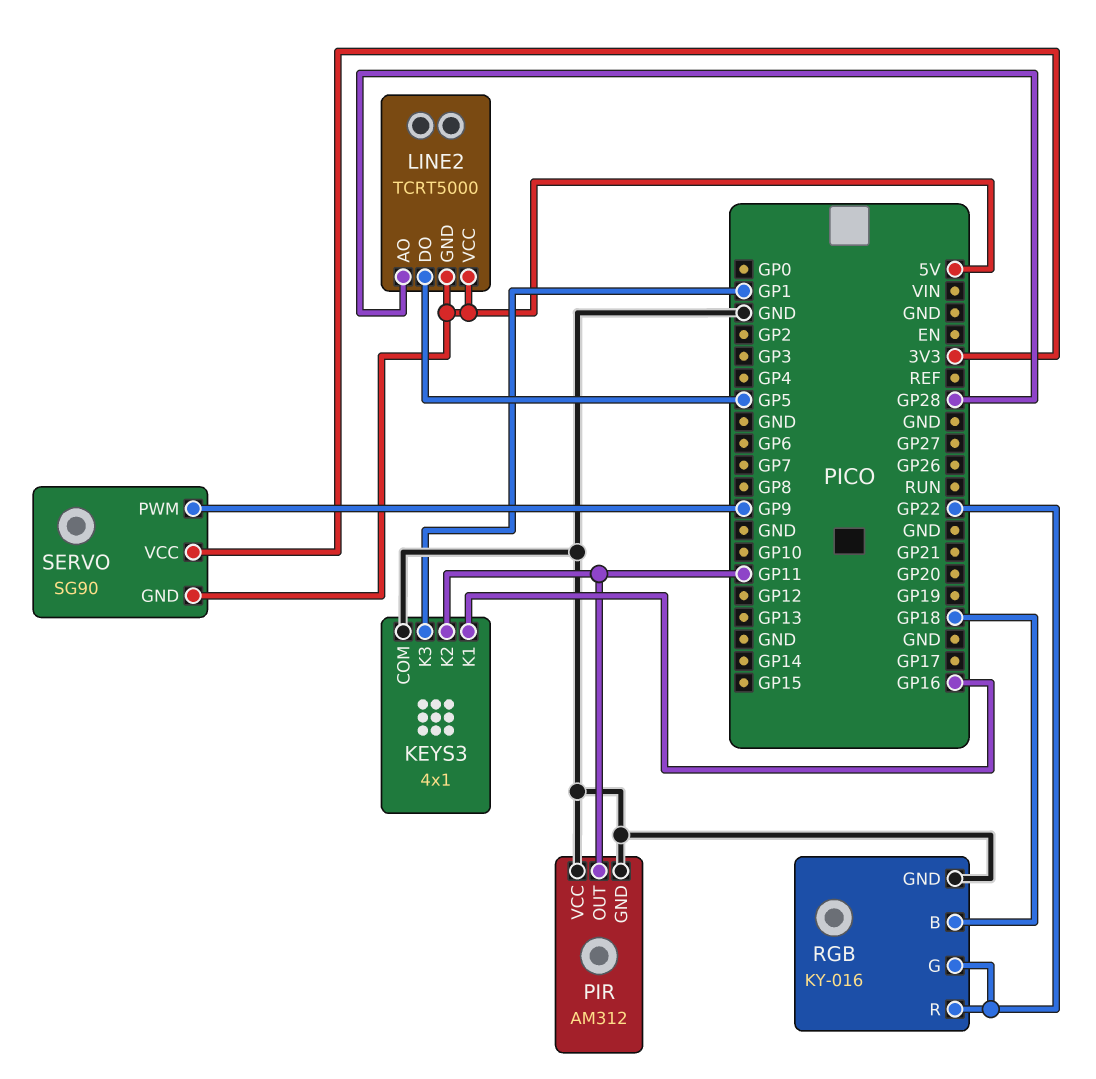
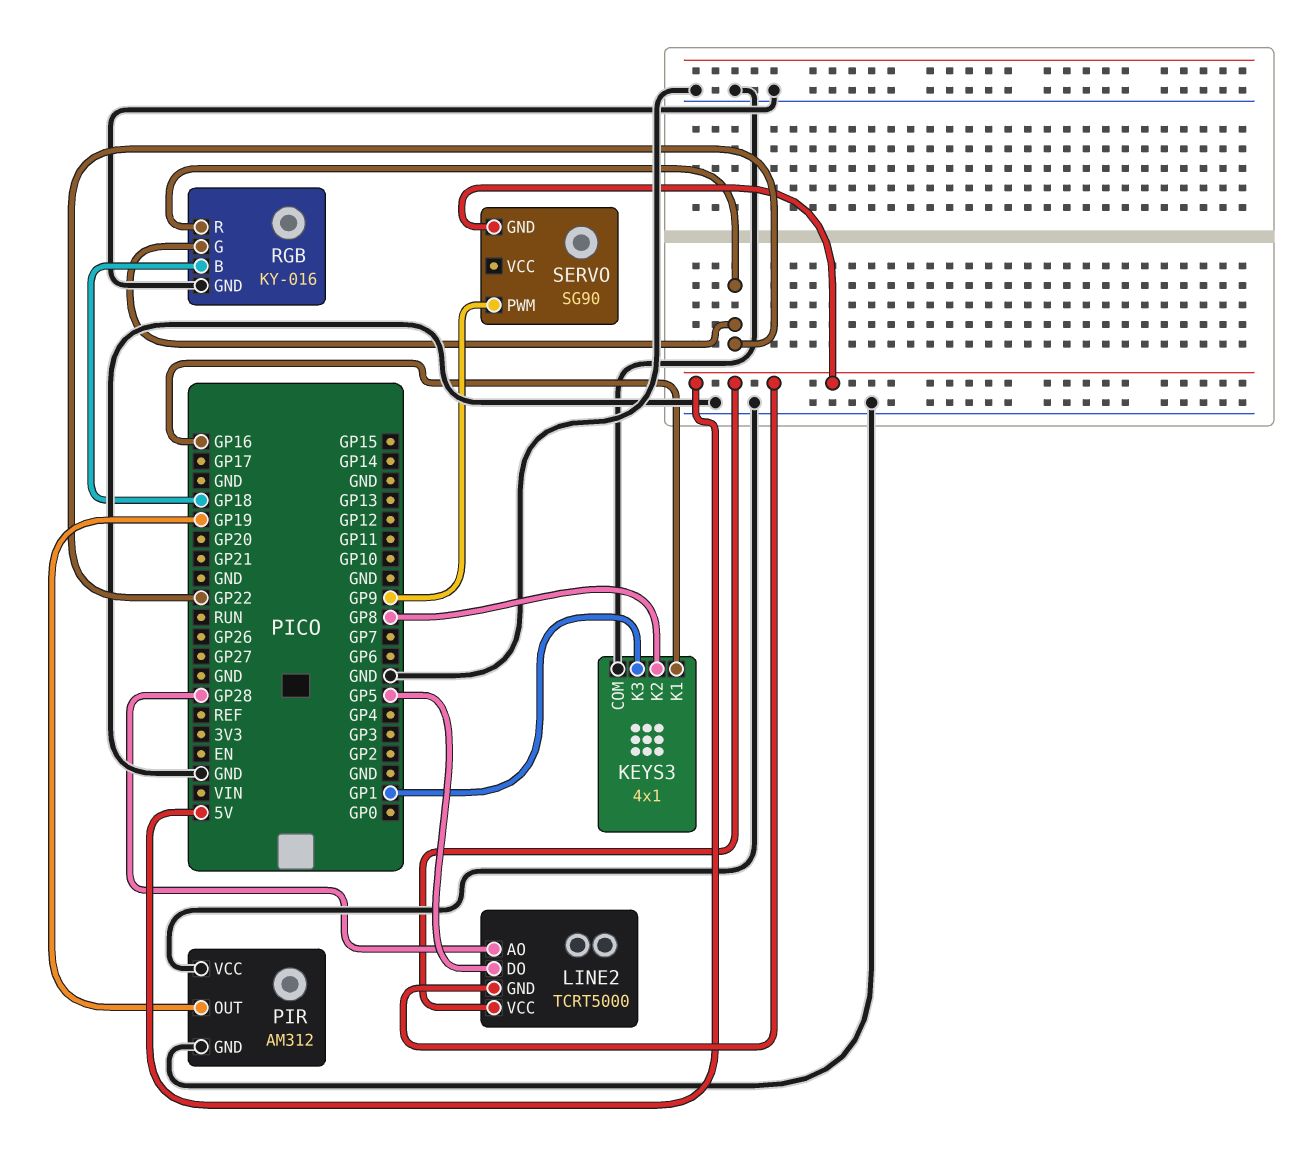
KEYS3 pin K2: GP11 -> GP8
PIR pin OUT: GP11 -> GP19
SERVO pin VCC: 3V3 -> none

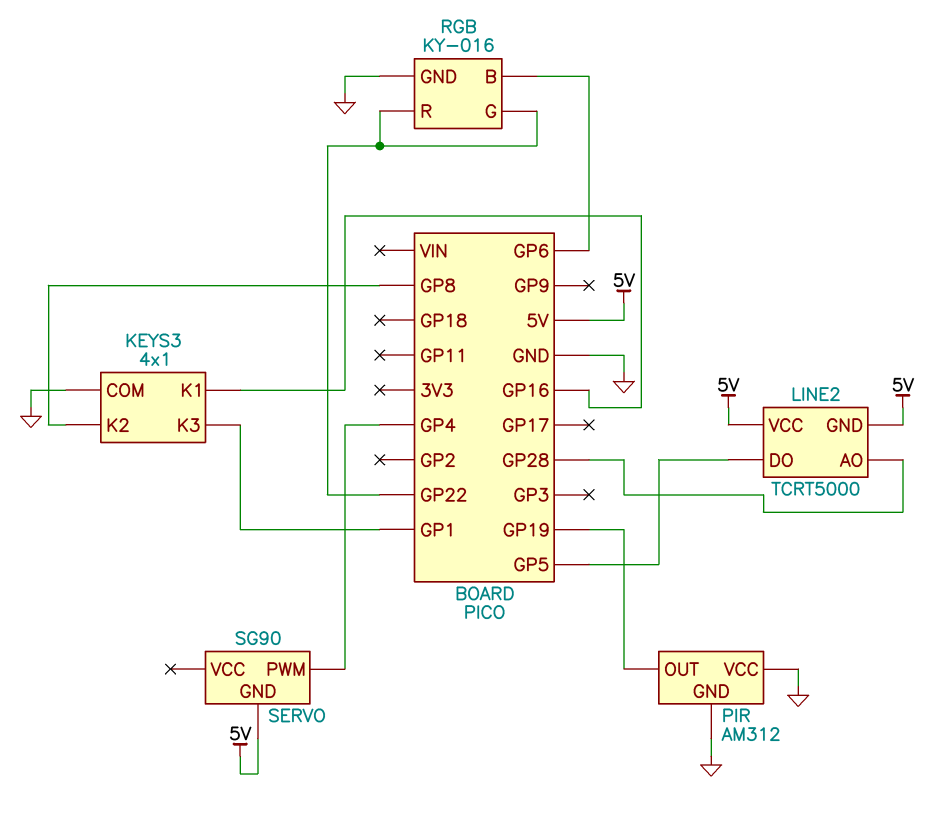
RGB pin B: GP18 -> GP6
SERVO pin PWM: GP9 -> GP4

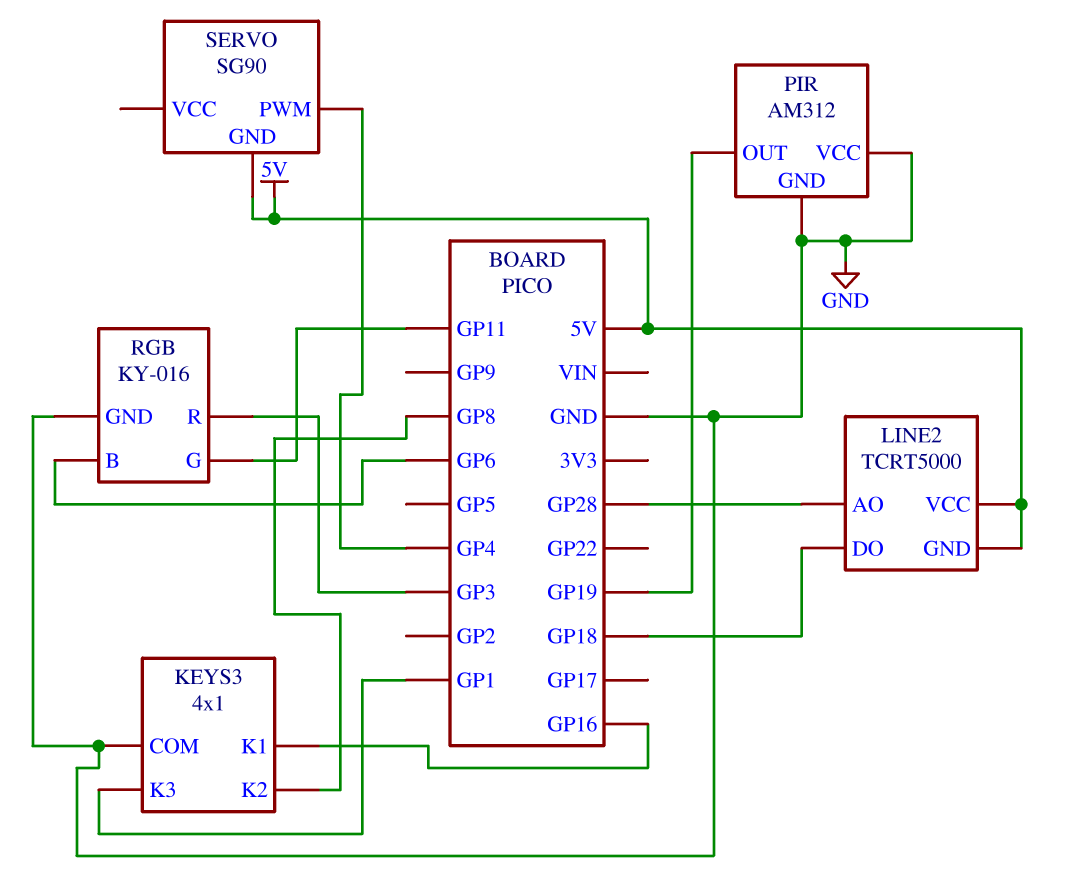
LINE2 pin DO: GP5 -> GP18
RGB pin G: GP22 -> GP11
RGB pin R: GP22 -> GP3

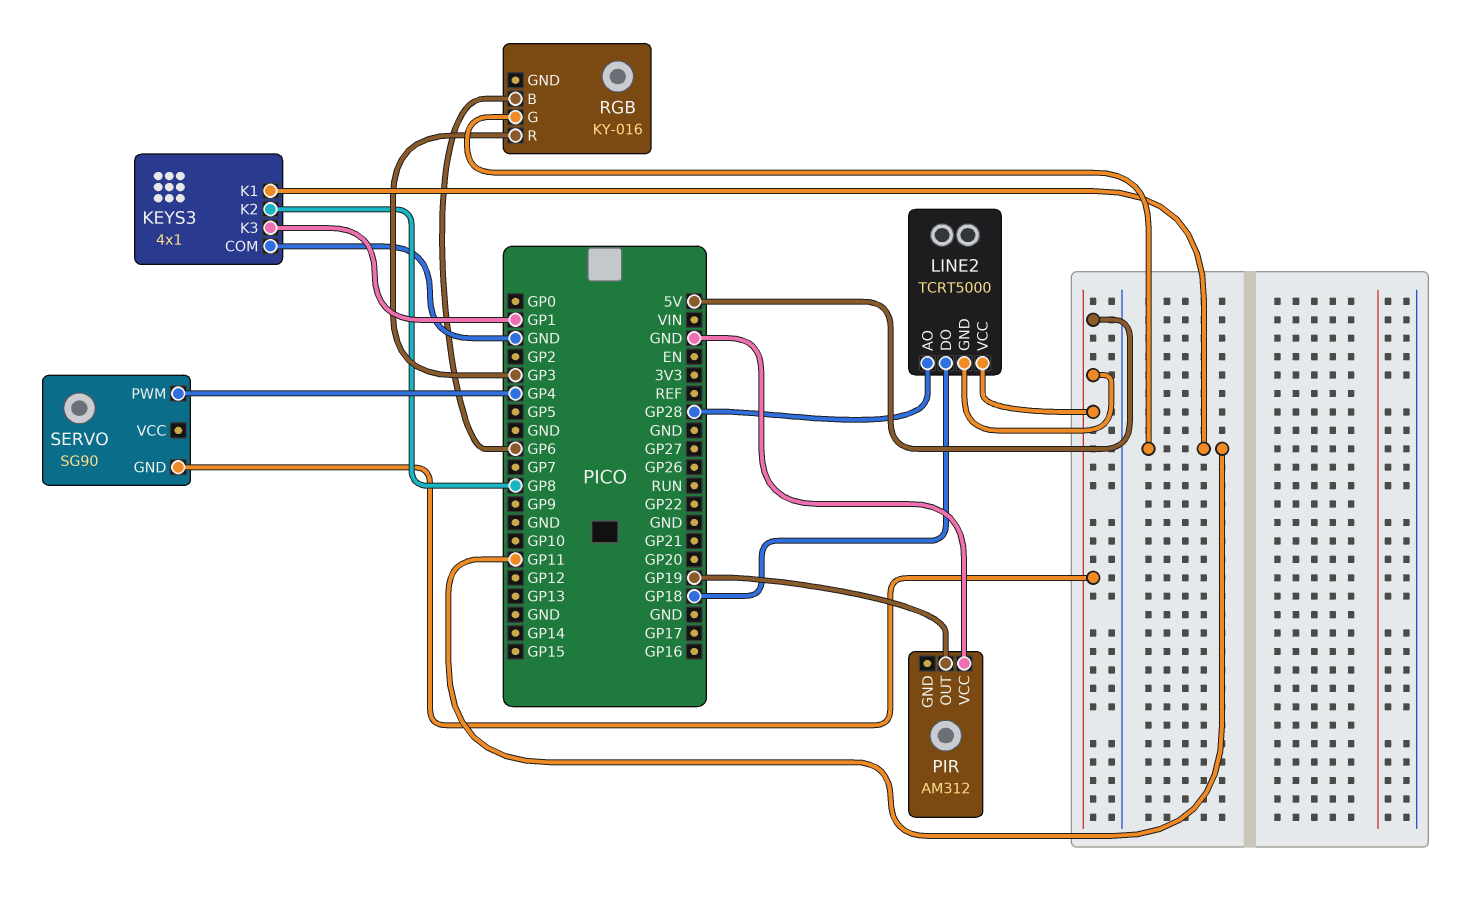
KEYS3 pin K1: GP16 -> GP11
PIR pin GND: GND -> none
RGB pin GND: GND -> none

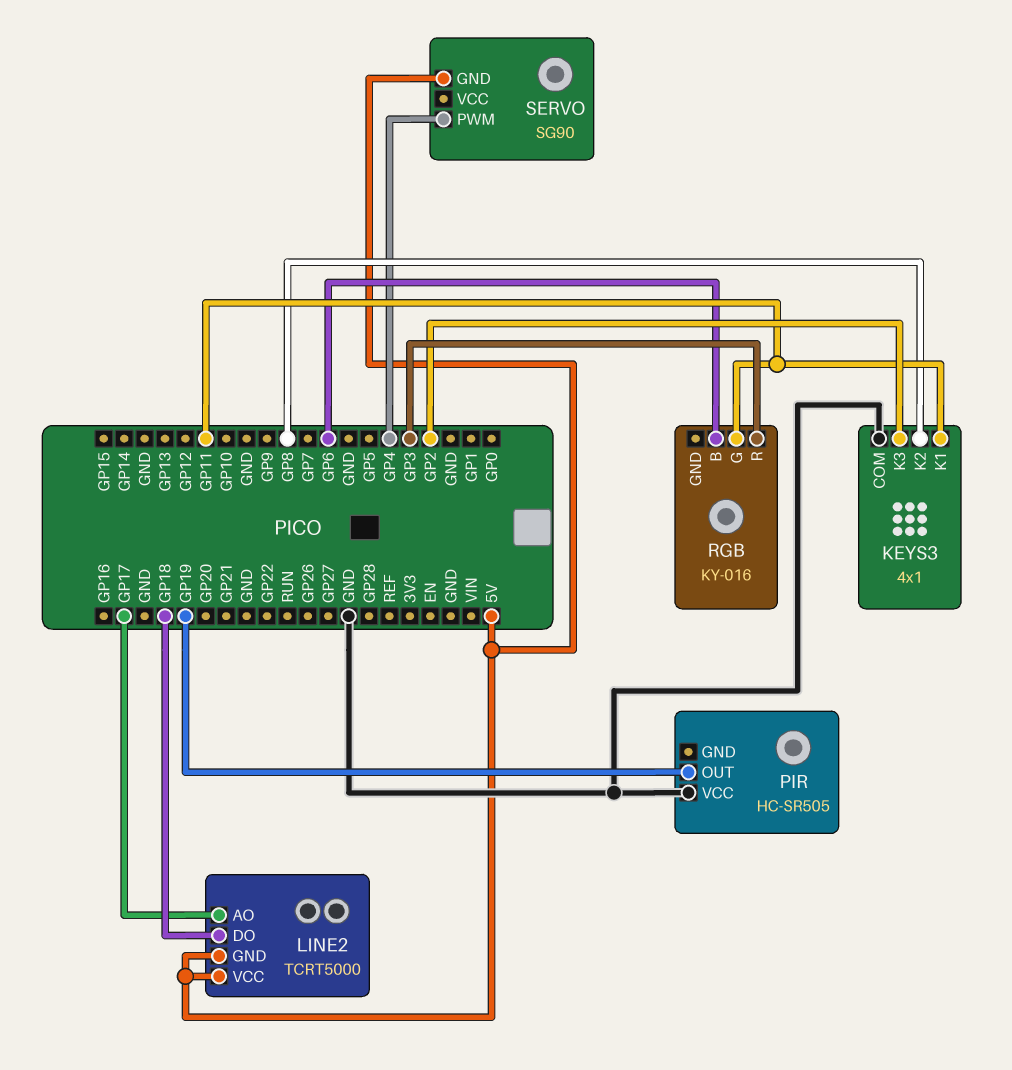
KEYS3 pin K3: GP1 -> GP2
LINE2 pin AO: GP28 -> GP17
PIR: AM312 -> HC-SR505

